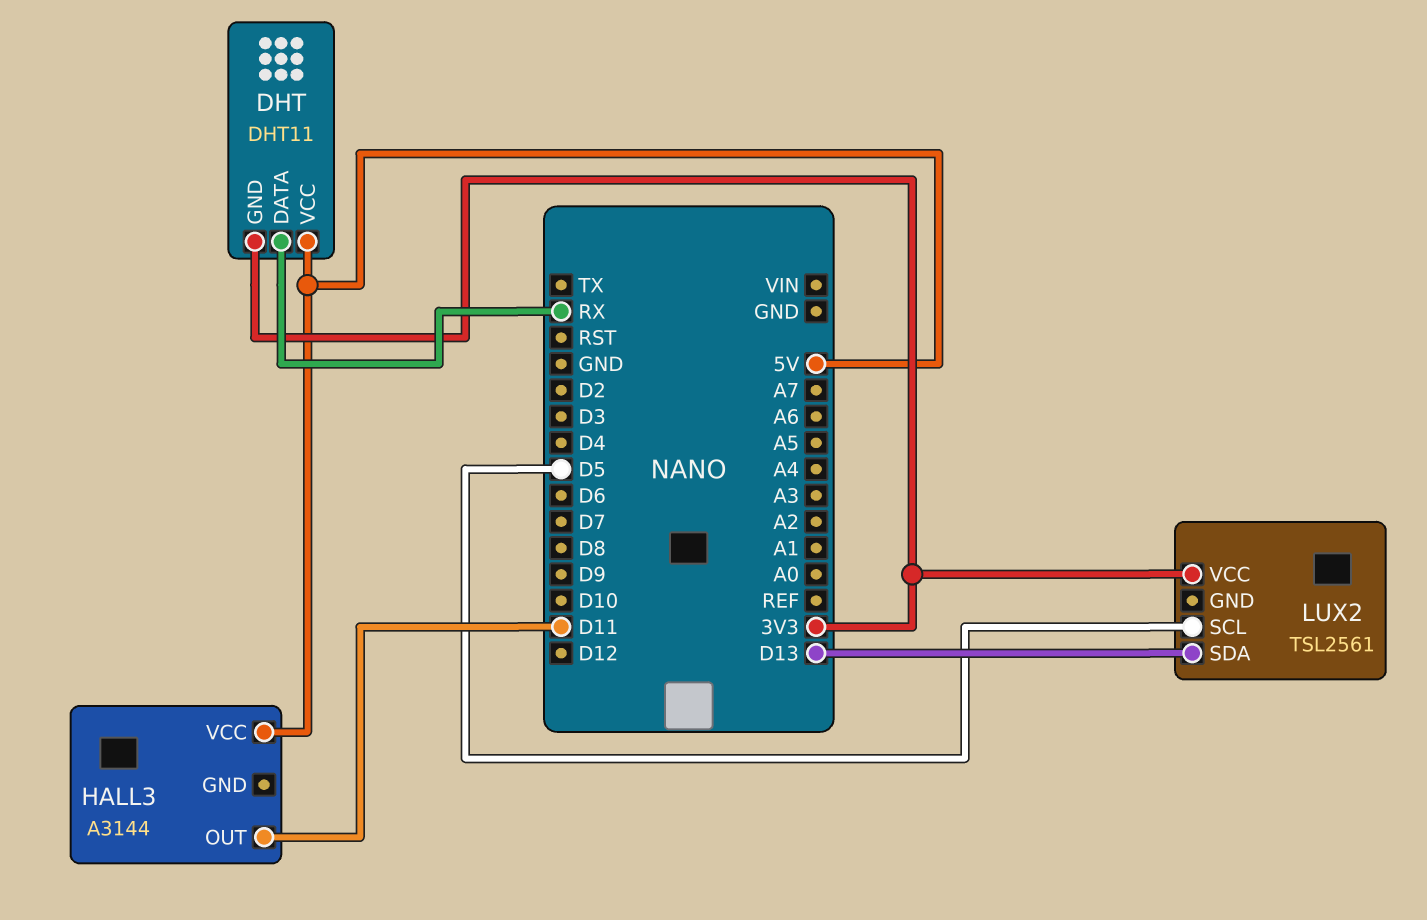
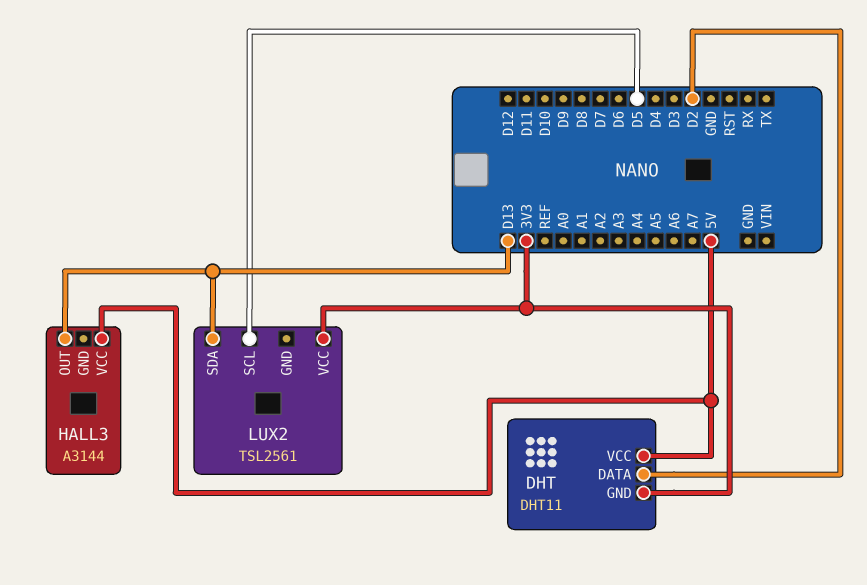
DHT pin DATA: RX -> D2
HALL3 pin OUT: D11 -> D13

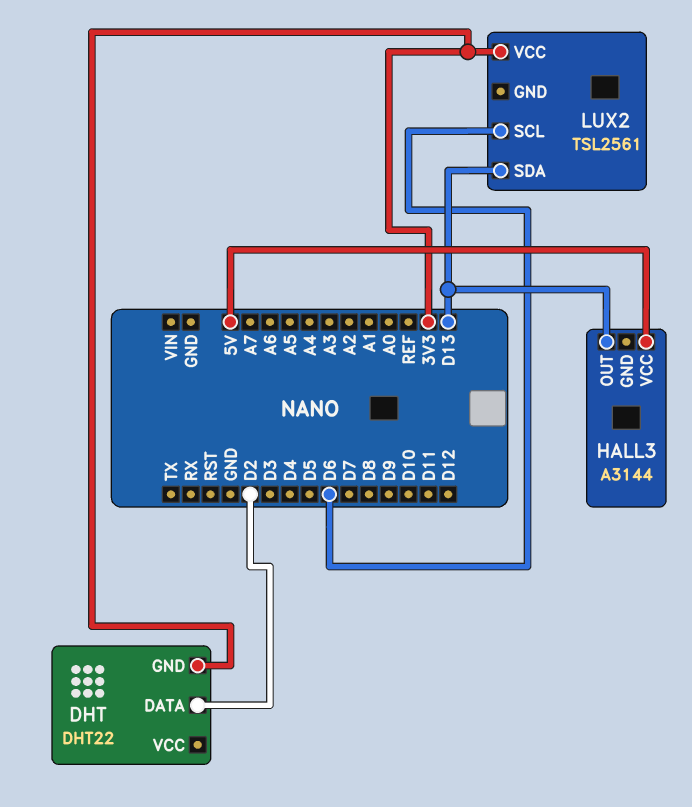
DHT: DHT11 -> DHT22
DHT pin VCC: 5V -> none
LUX2 pin SCL: D5 -> D6

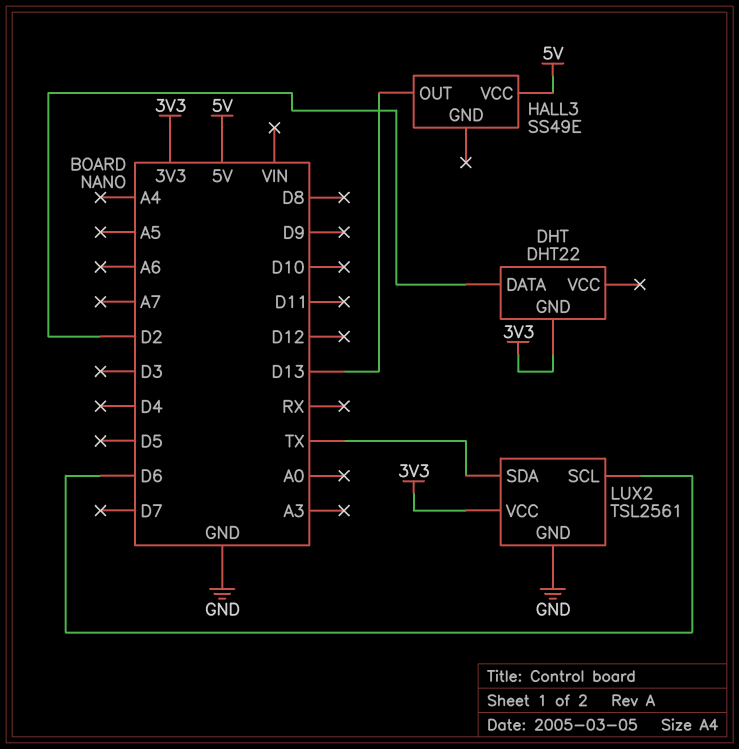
HALL3: A3144 -> SS49E
LUX2 pin GND: none -> GND
LUX2 pin SDA: D13 -> TX

